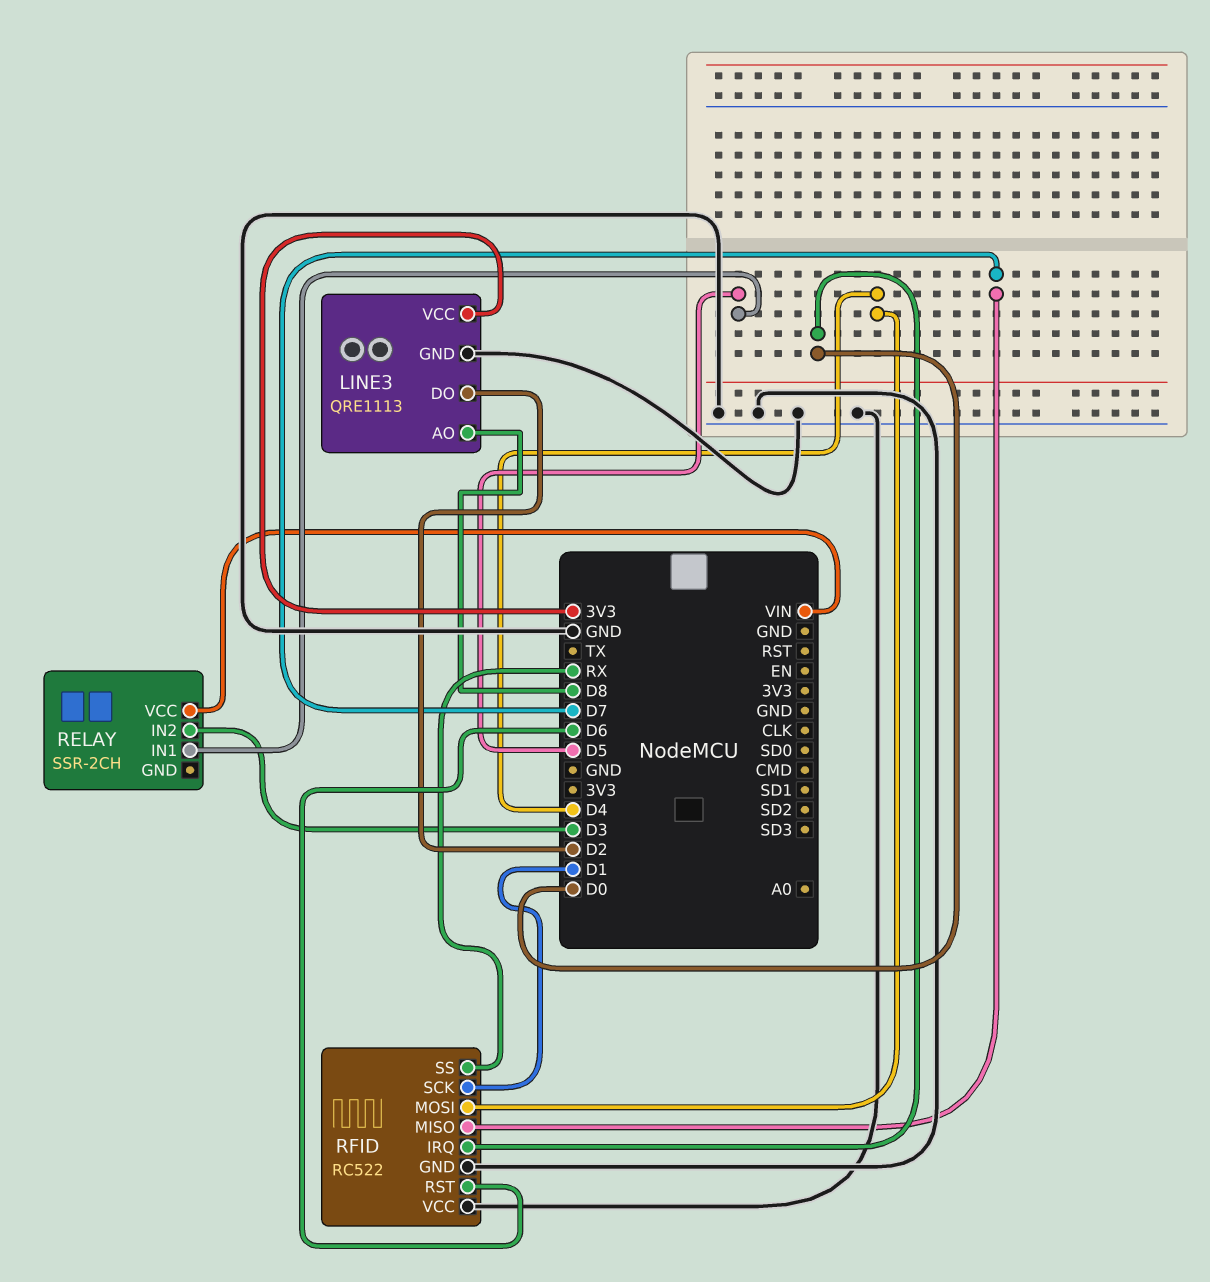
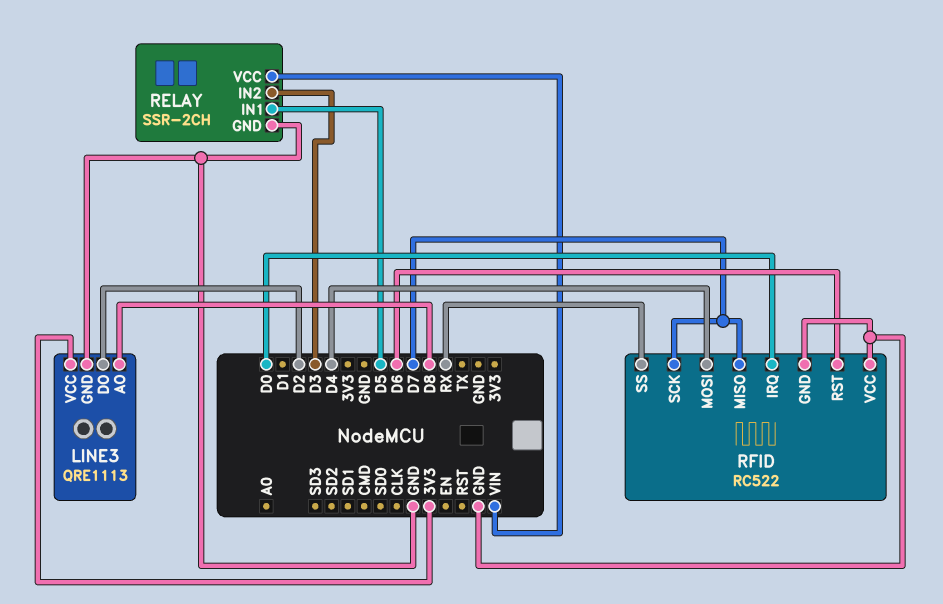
RELAY pin GND: none -> GND
RFID pin SCK: D1 -> D7

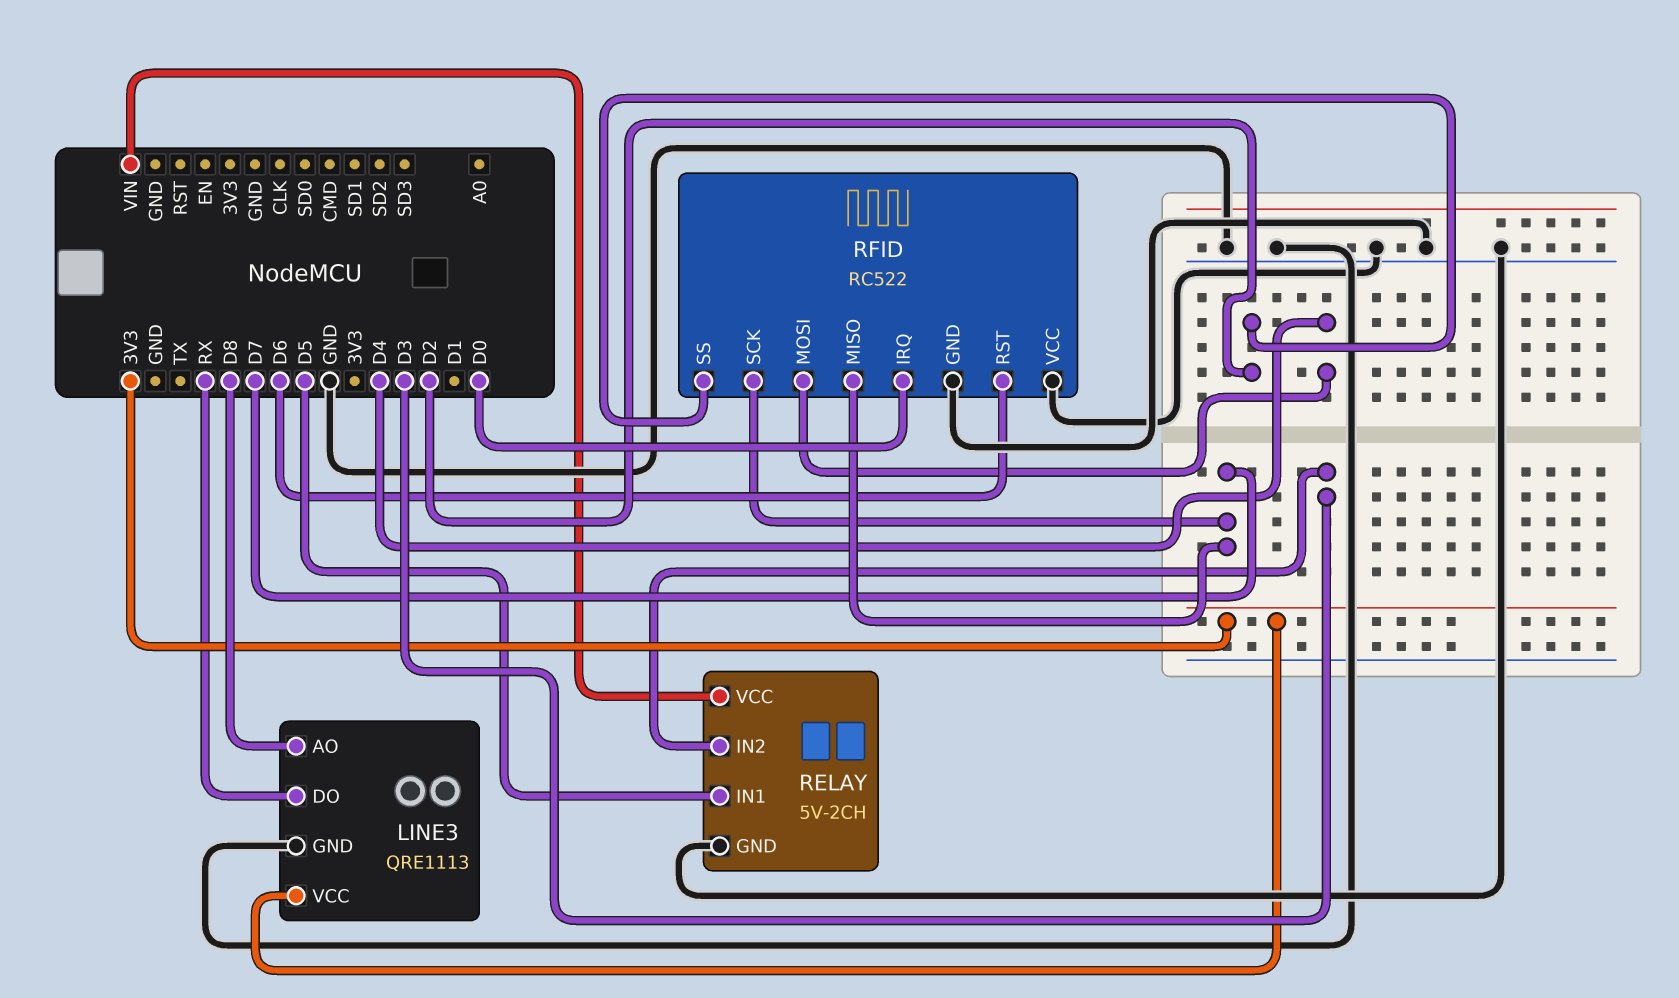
LINE3 pin DO: D2 -> RX
RELAY: SSR-2CH -> 5V-2CH
RFID pin SS: RX -> D2

